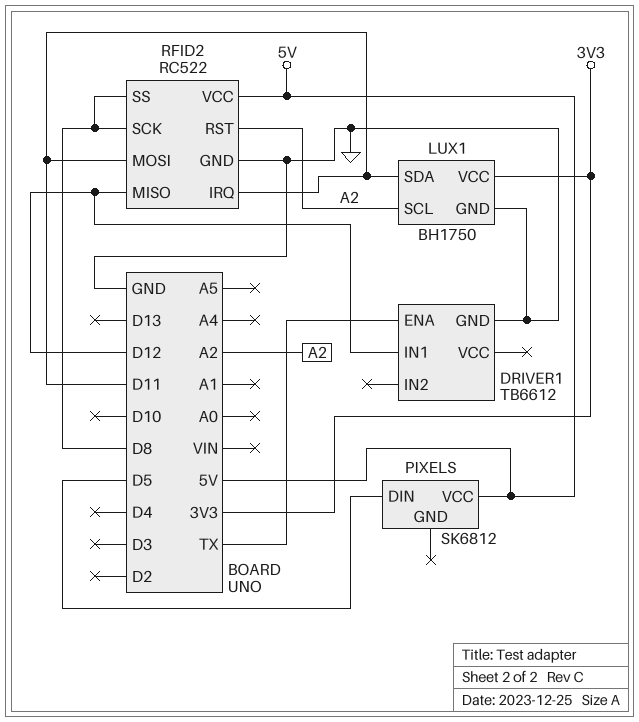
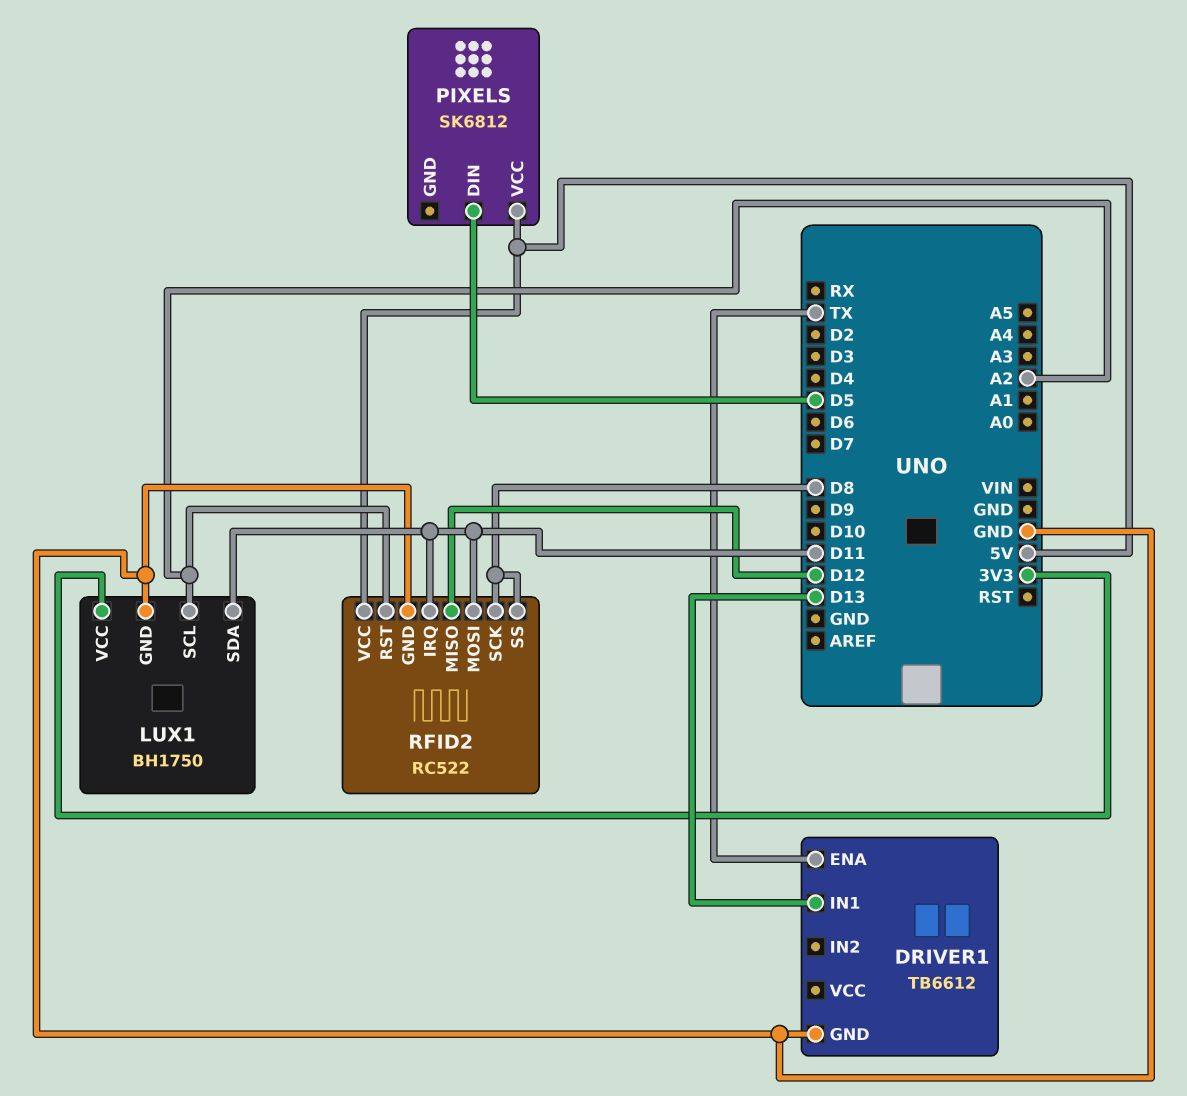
DRIVER1 pin IN1: D12 -> D13

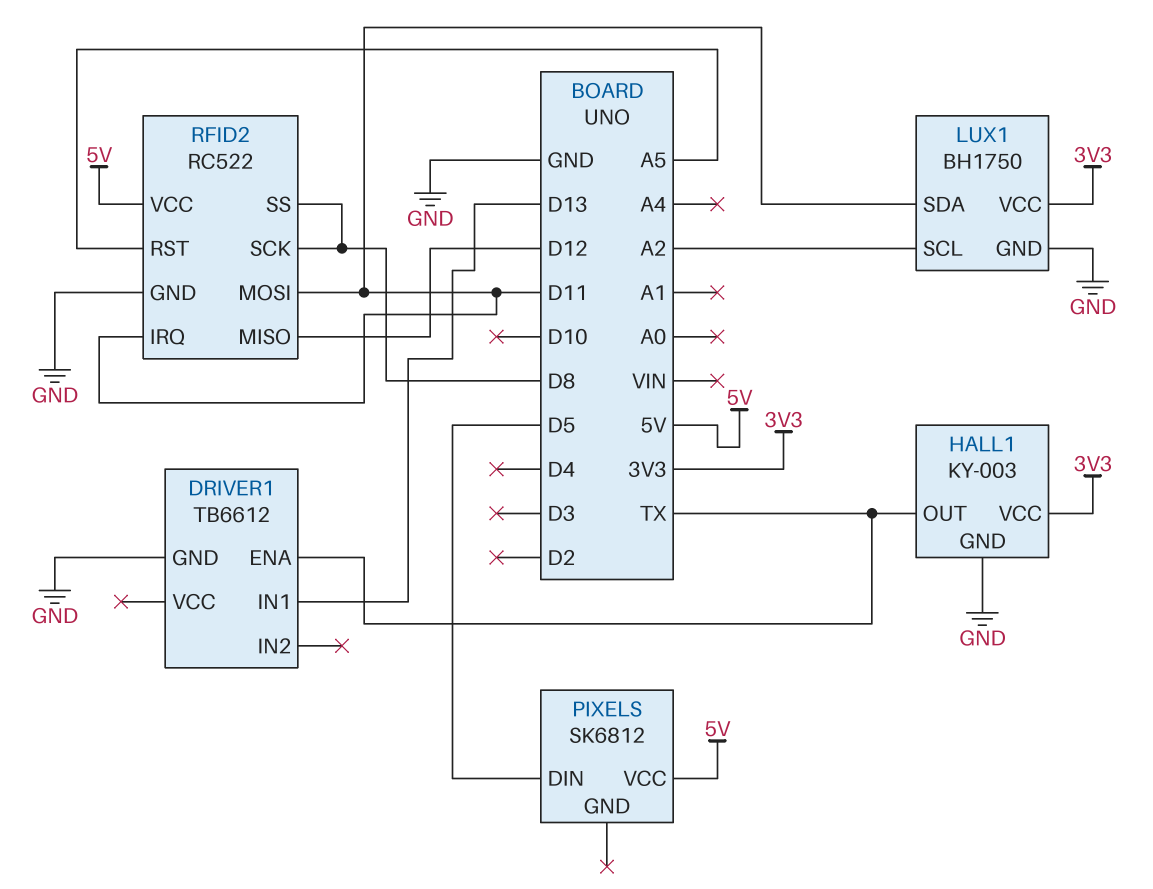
HALL1: none -> KY-003
HALL1 pin GND: none -> GND
HALL1 pin OUT: none -> TX
HALL1 pin VCC: none -> 3V3
RFID2 pin RST: A2 -> A5

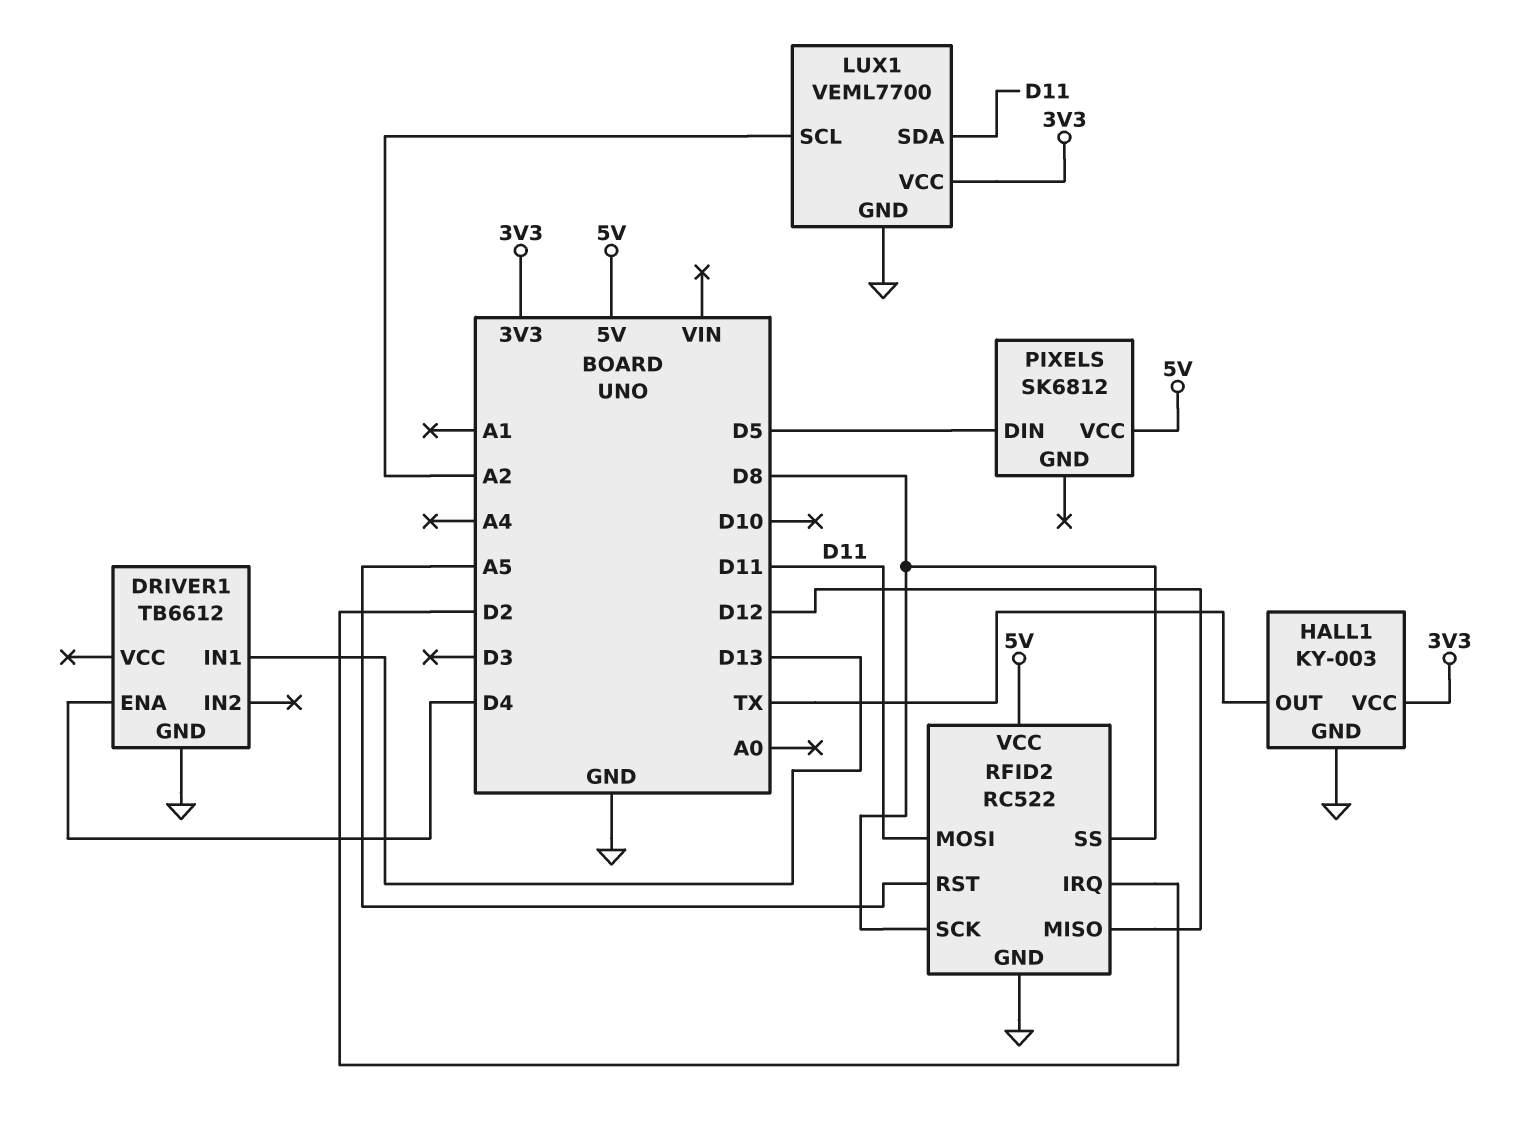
DRIVER1 pin ENA: TX -> D4
LUX1: BH1750 -> VEML7700
RFID2 pin IRQ: D11 -> D2

